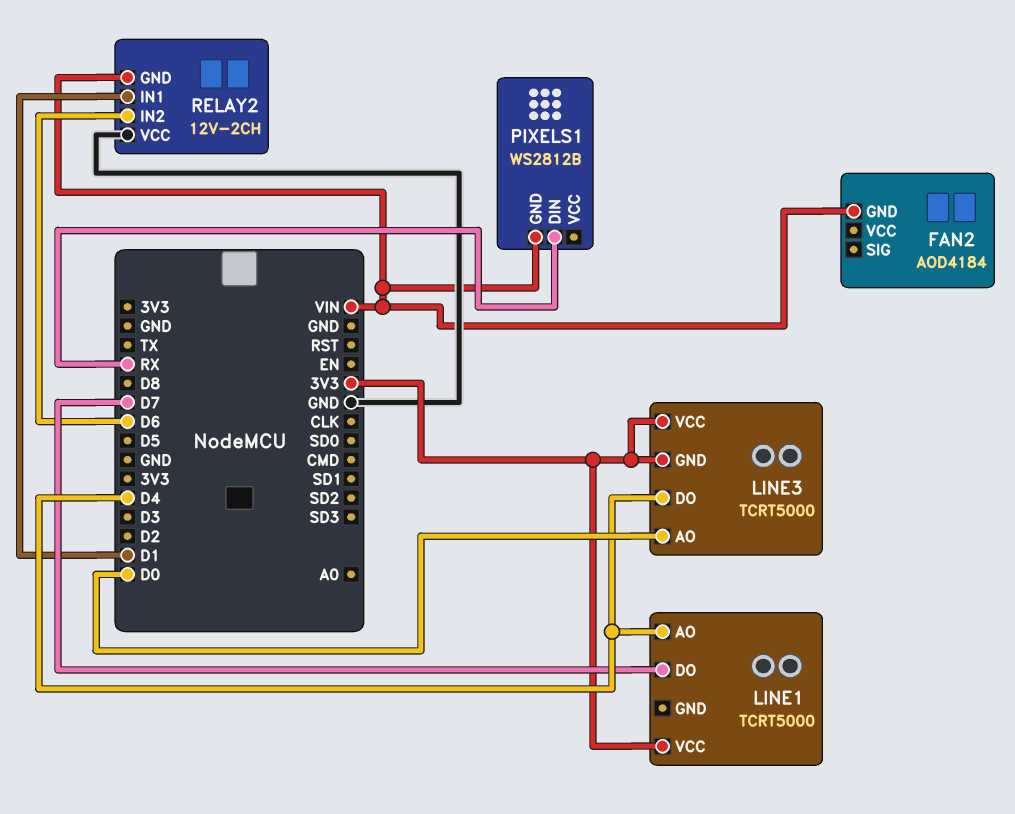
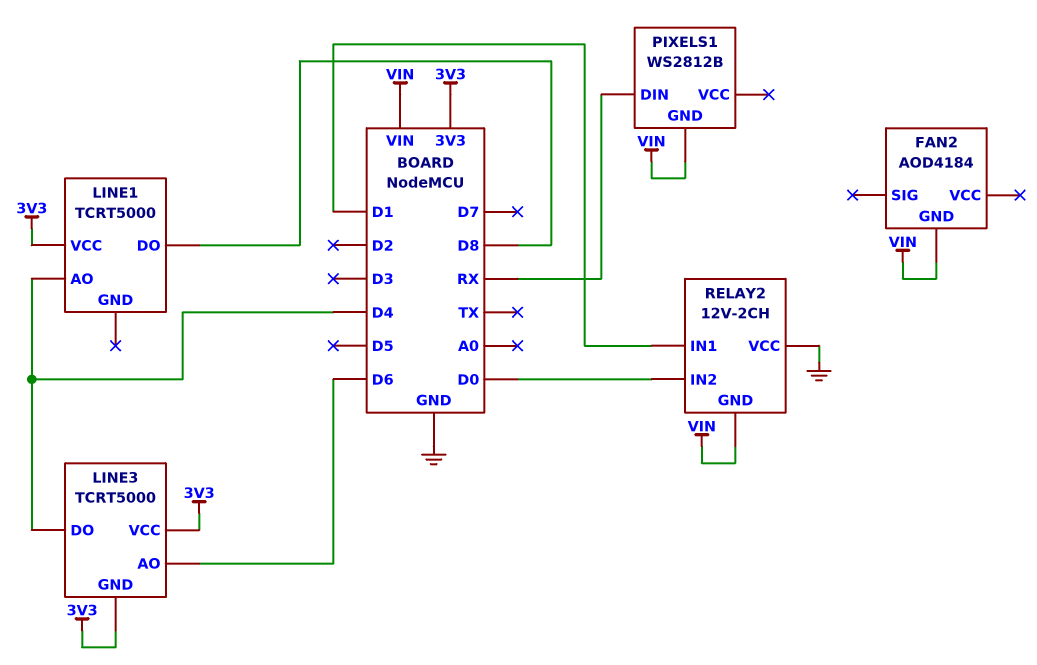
LINE1 pin DO: D7 -> D8
LINE3 pin AO: D0 -> D6
RELAY2 pin IN2: D6 -> D0

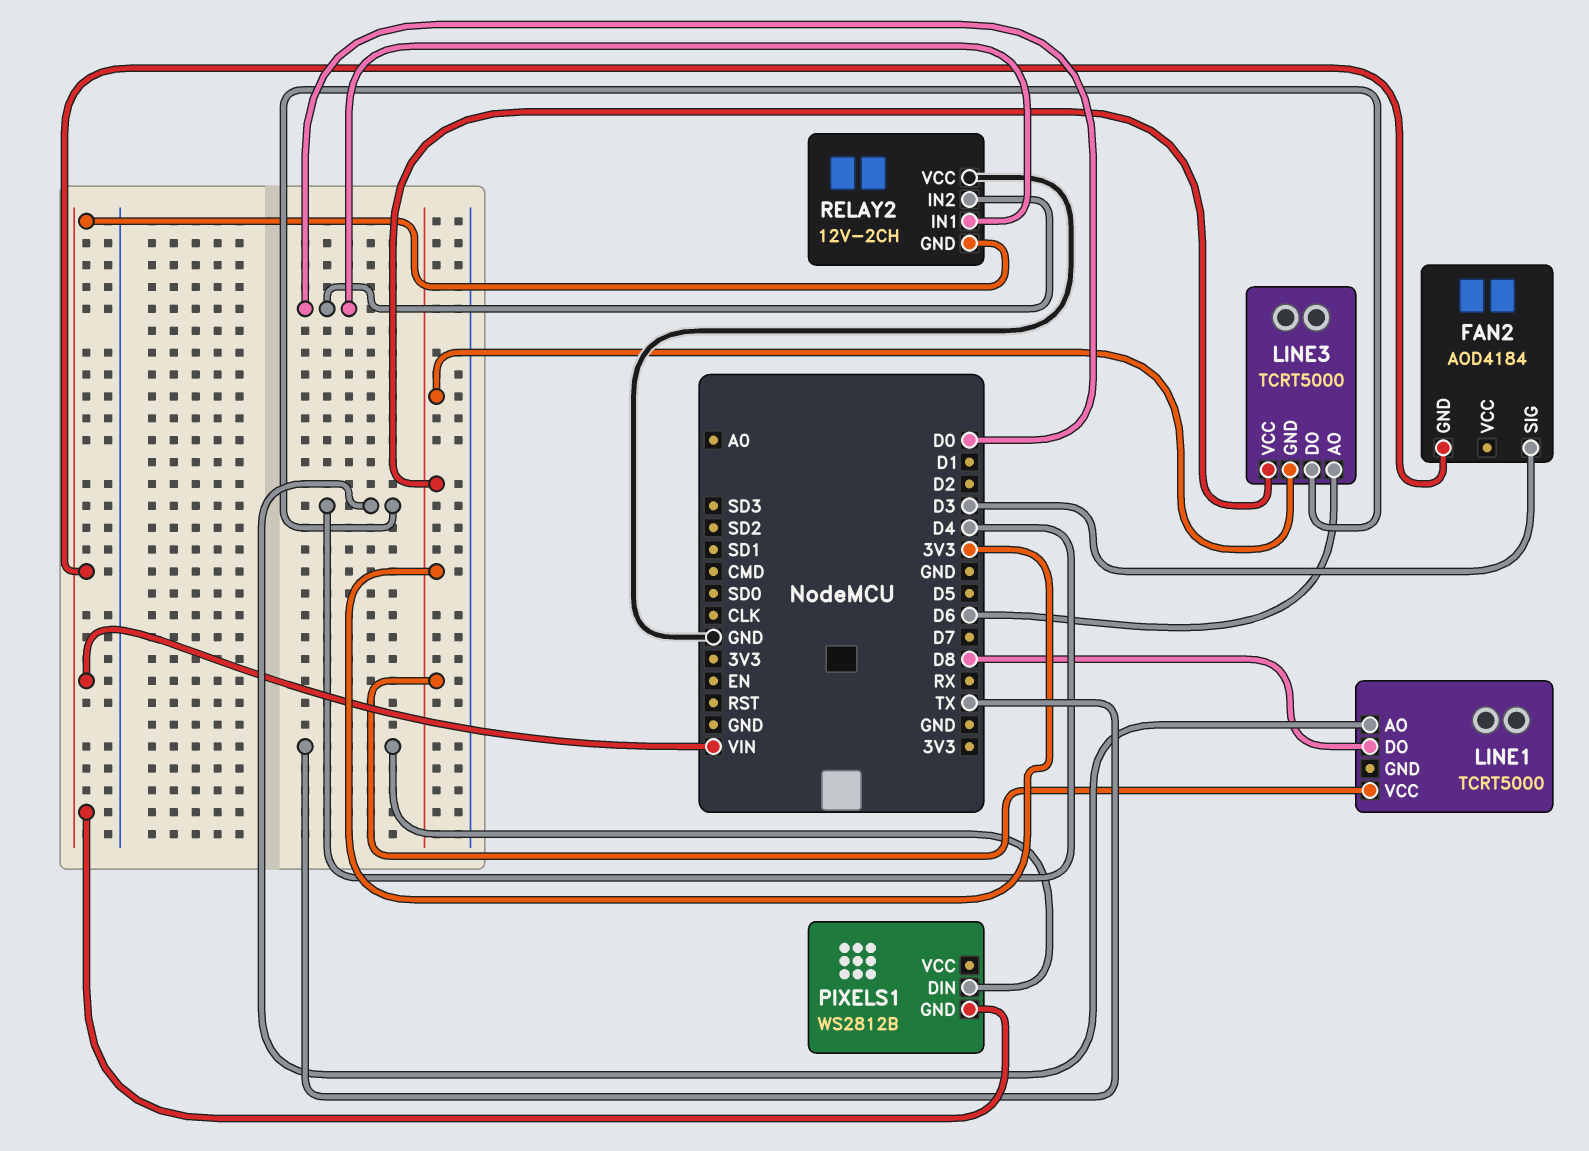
FAN2 pin SIG: none -> D3
PIXELS1 pin DIN: RX -> TX
RELAY2 pin IN1: D1 -> D0

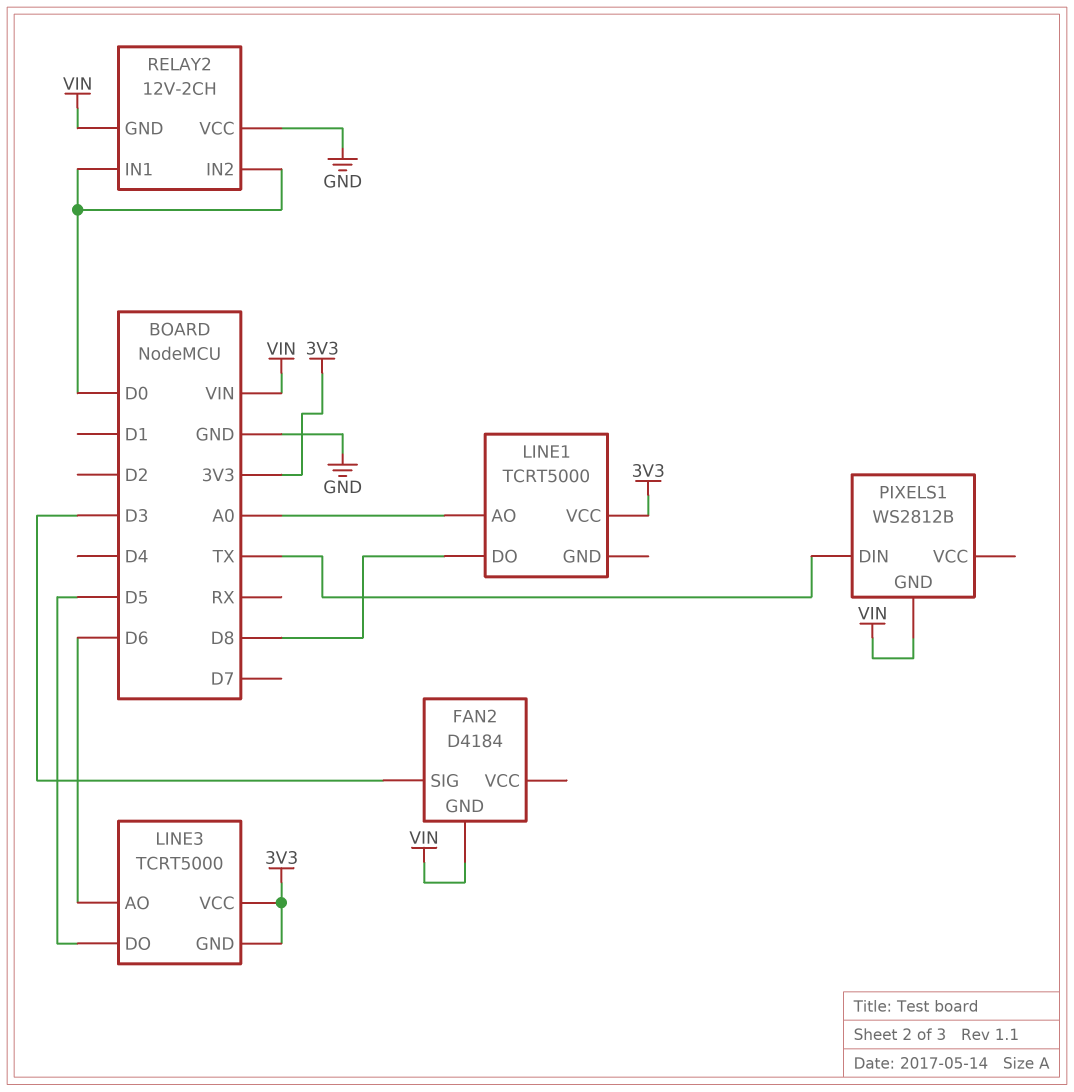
FAN2: AOD4184 -> D4184
LINE1 pin AO: D4 -> A0
LINE3 pin DO: D4 -> D5

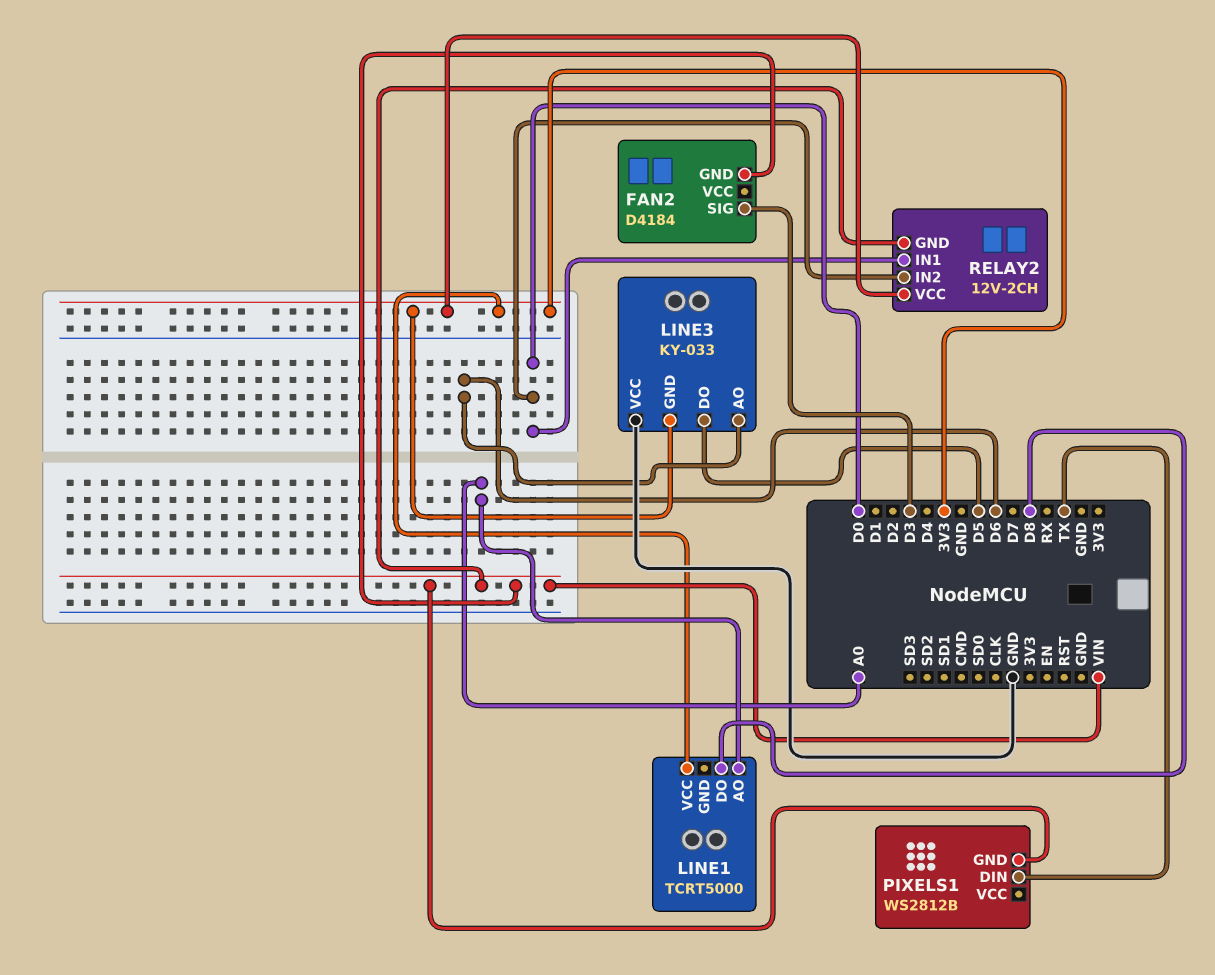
LINE3: TCRT5000 -> KY-033
LINE3 pin VCC: 3V3 -> GND
RELAY2 pin VCC: GND -> 3V3

